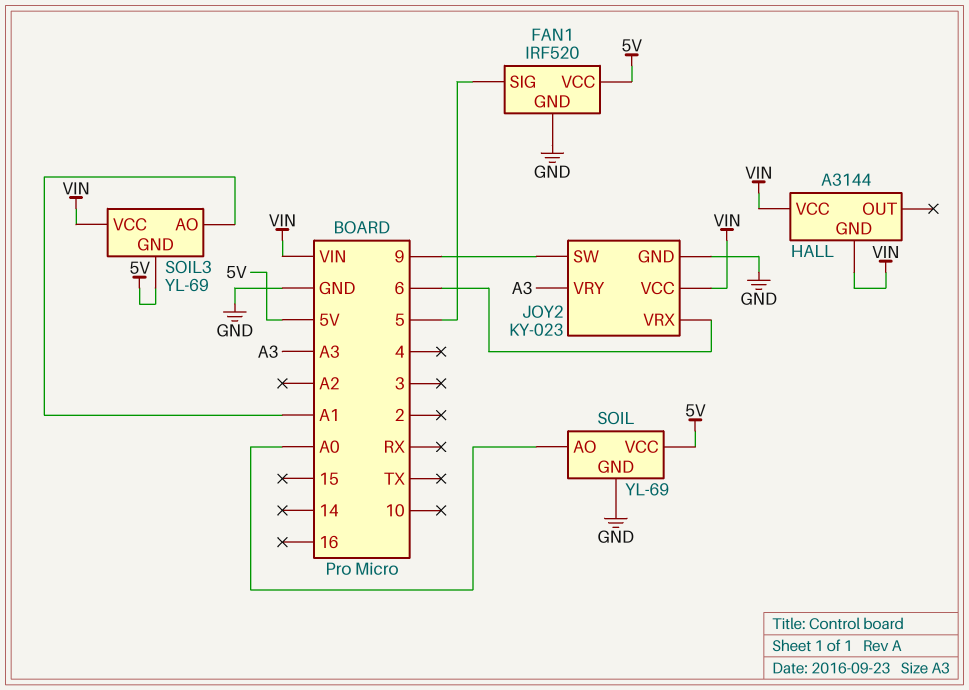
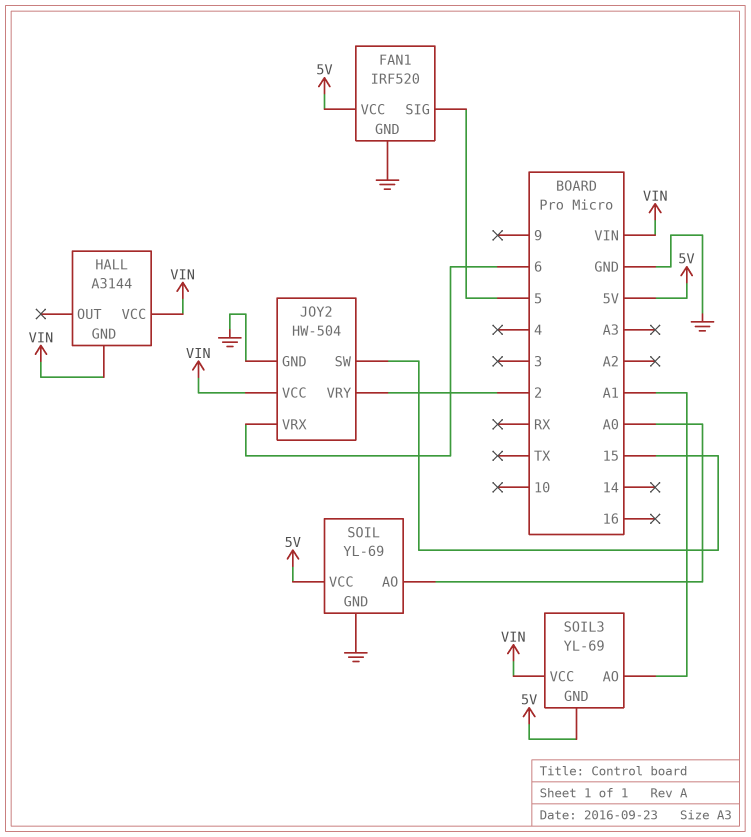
JOY2: KY-023 -> HW-504
JOY2 pin SW: 9 -> 15
JOY2 pin VRY: A3 -> 2

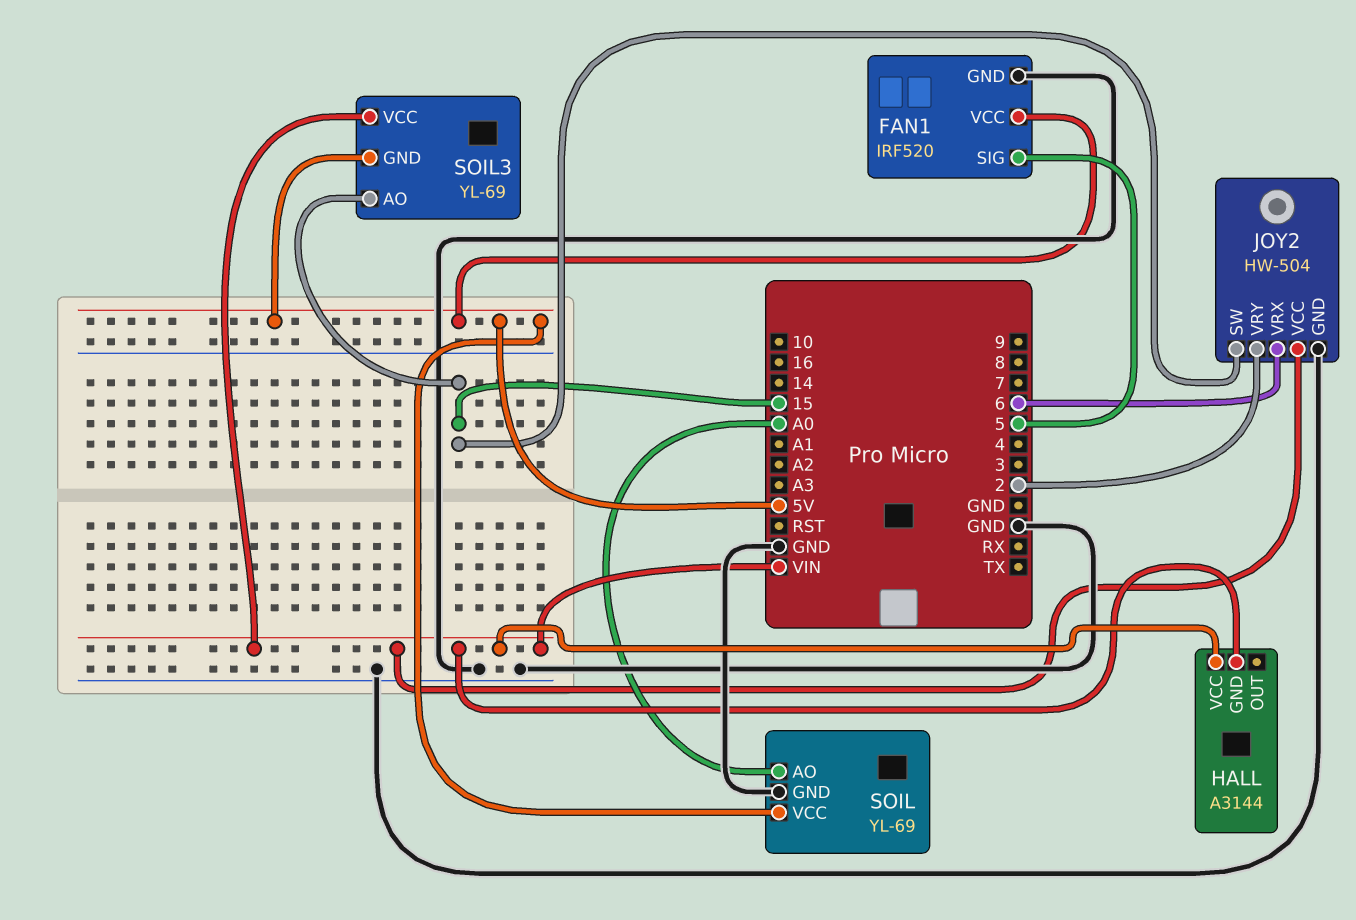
SOIL3 pin AO: A1 -> 15

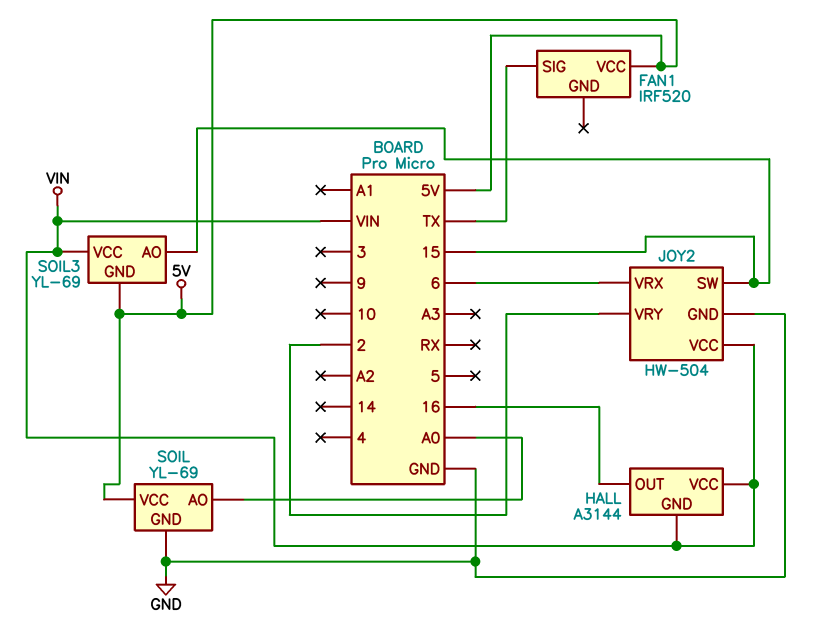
FAN1 pin GND: GND -> none
FAN1 pin SIG: 5 -> TX
HALL pin OUT: none -> 16

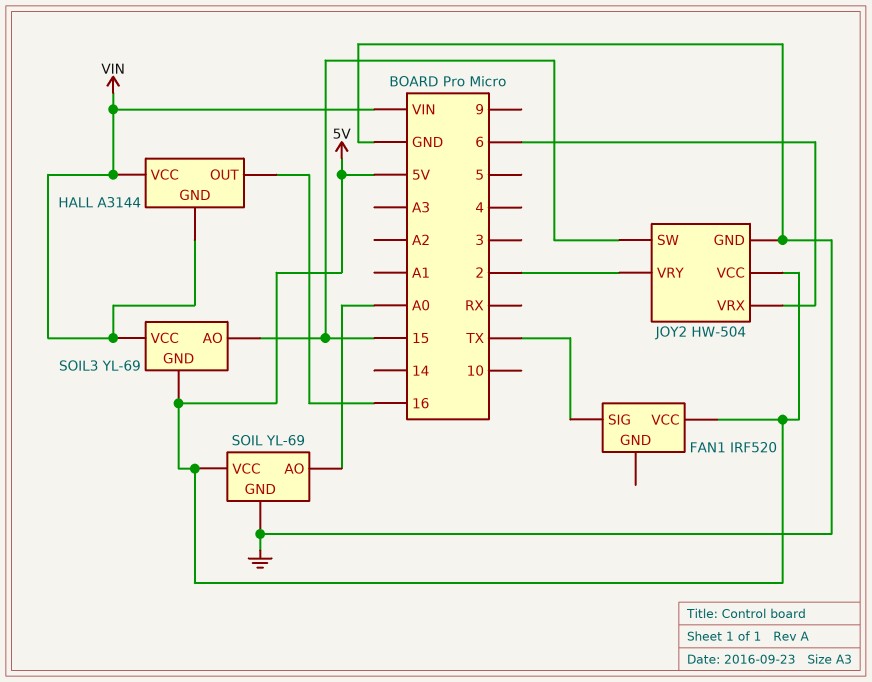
JOY2 pin VCC: VIN -> 5V

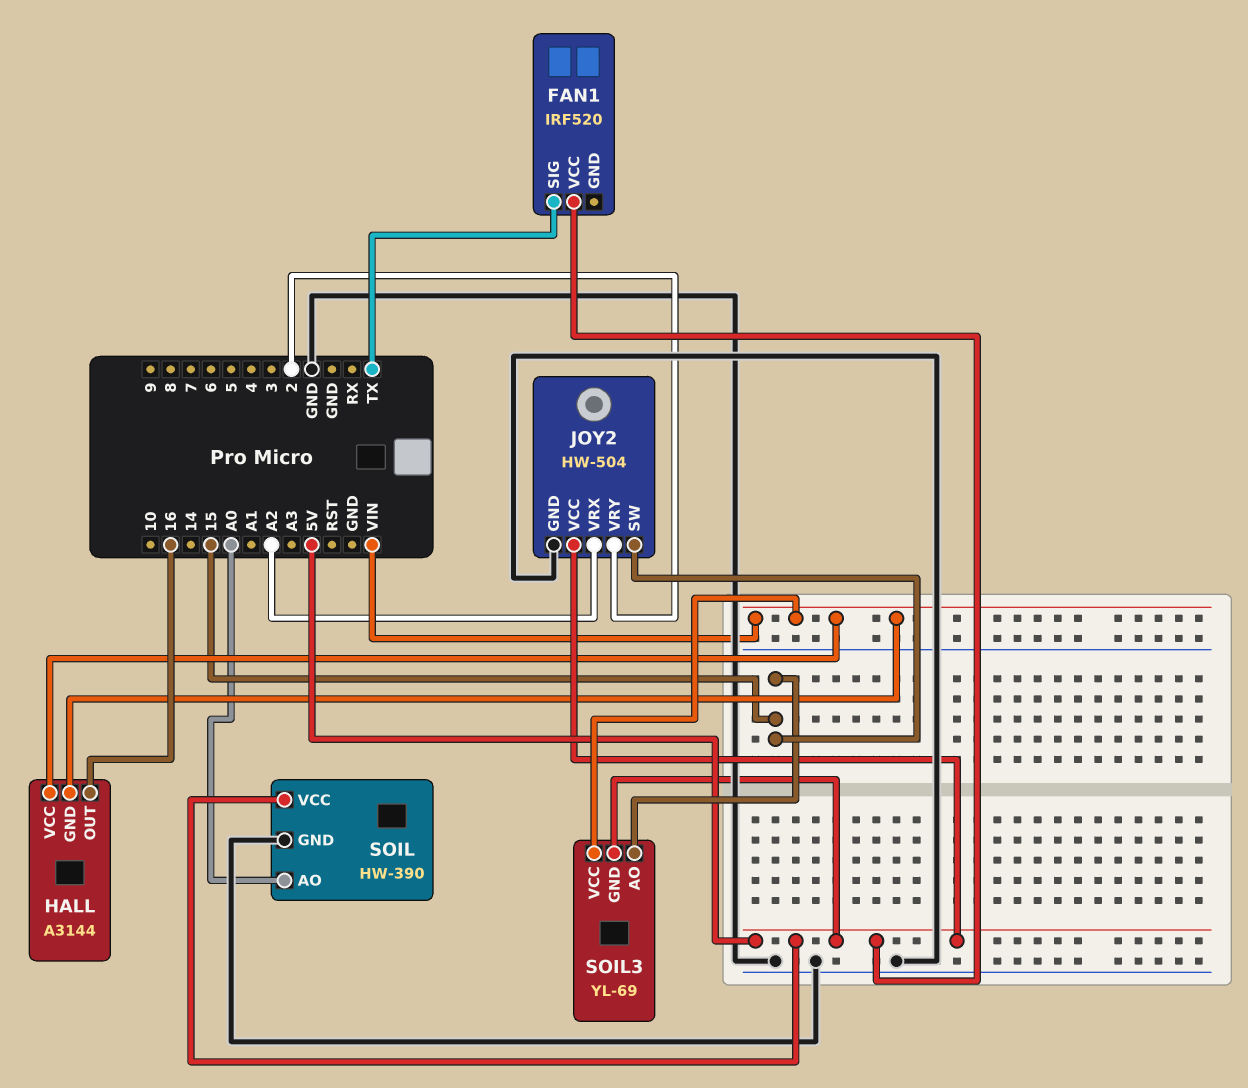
JOY2 pin VRX: 6 -> A2
SOIL: YL-69 -> HW-390

